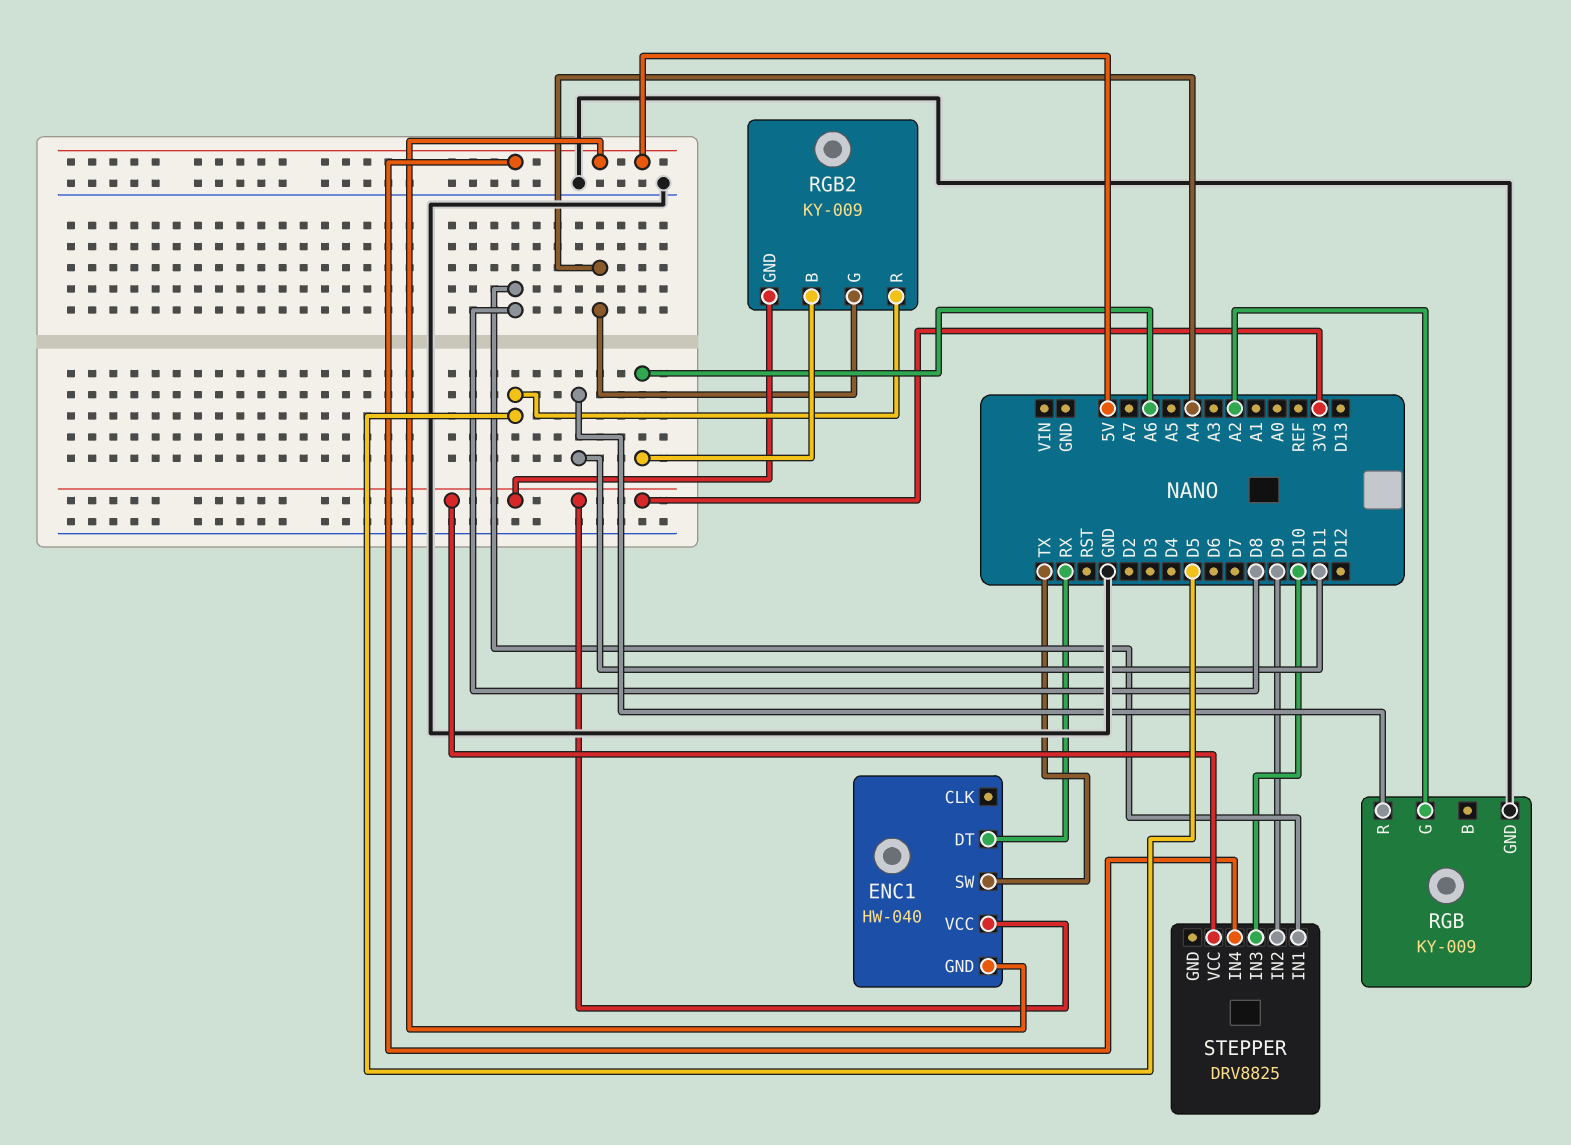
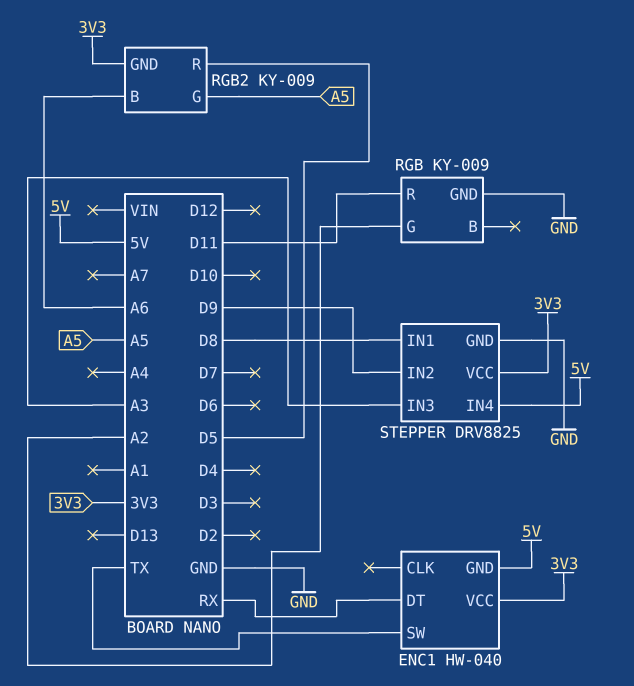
RGB2 pin G: A4 -> A5
STEPPER pin GND: none -> GND
STEPPER pin IN3: D10 -> A3

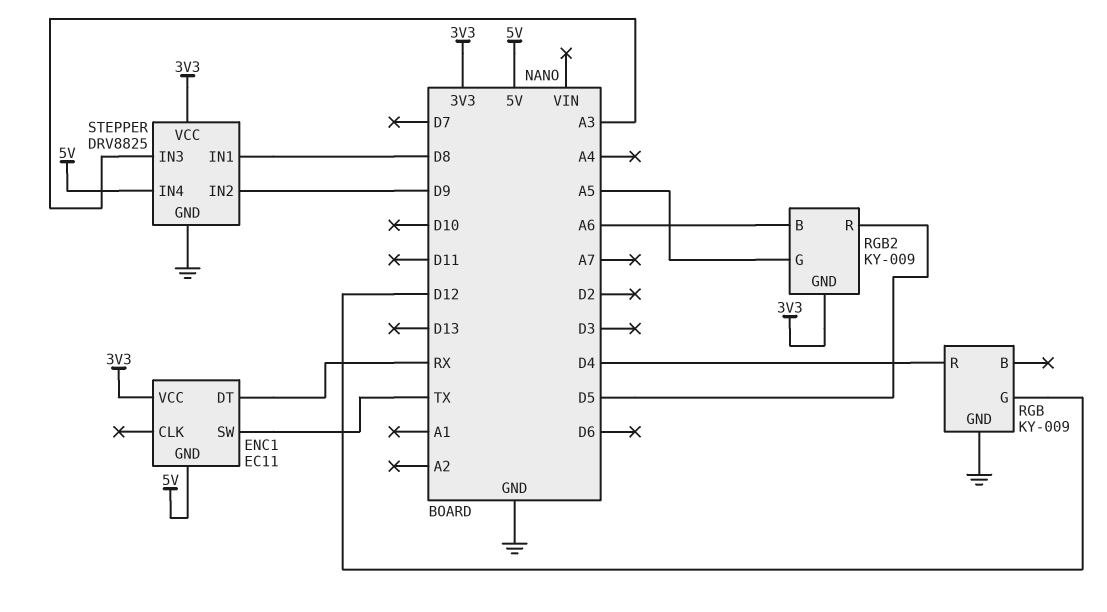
ENC1: HW-040 -> EC11
RGB pin G: A2 -> D12
RGB pin R: D11 -> D4

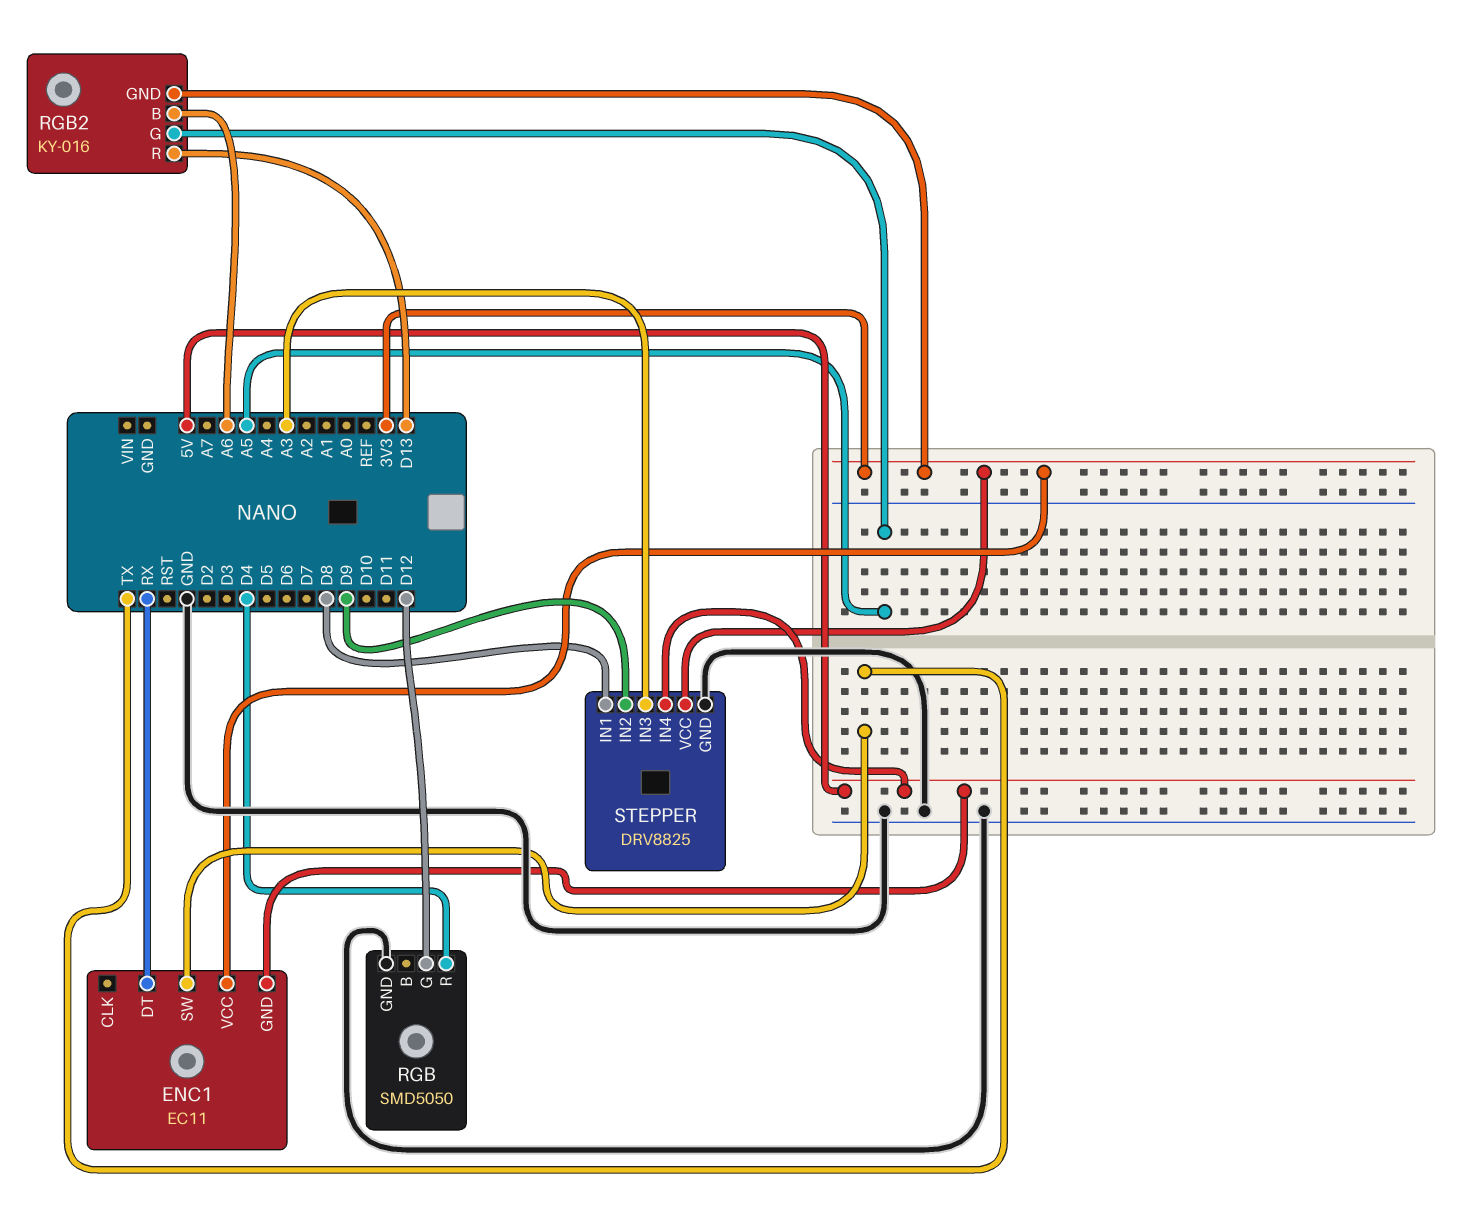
RGB: KY-009 -> SMD5050
RGB2: KY-009 -> KY-016
RGB2 pin R: D5 -> D13

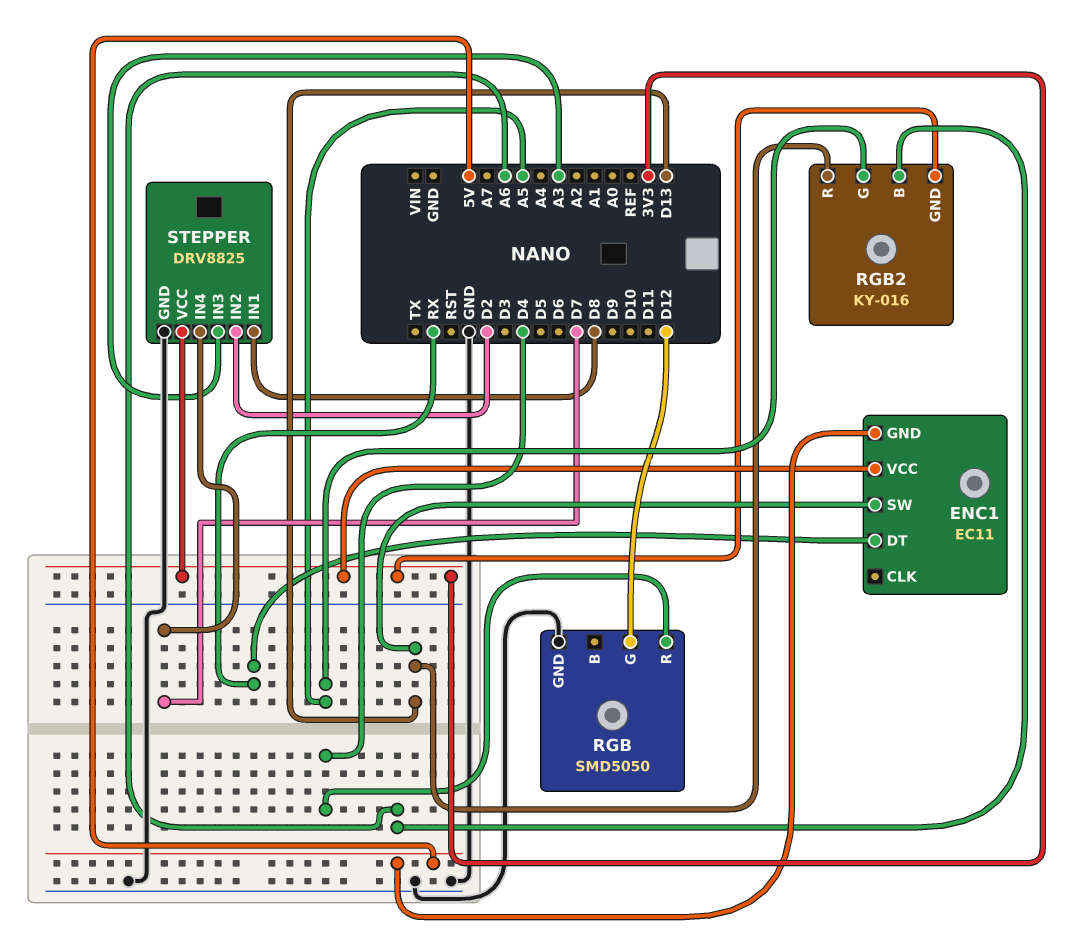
ENC1 pin SW: TX -> D13
STEPPER pin IN2: D9 -> D2
STEPPER pin IN4: 5V -> D7

